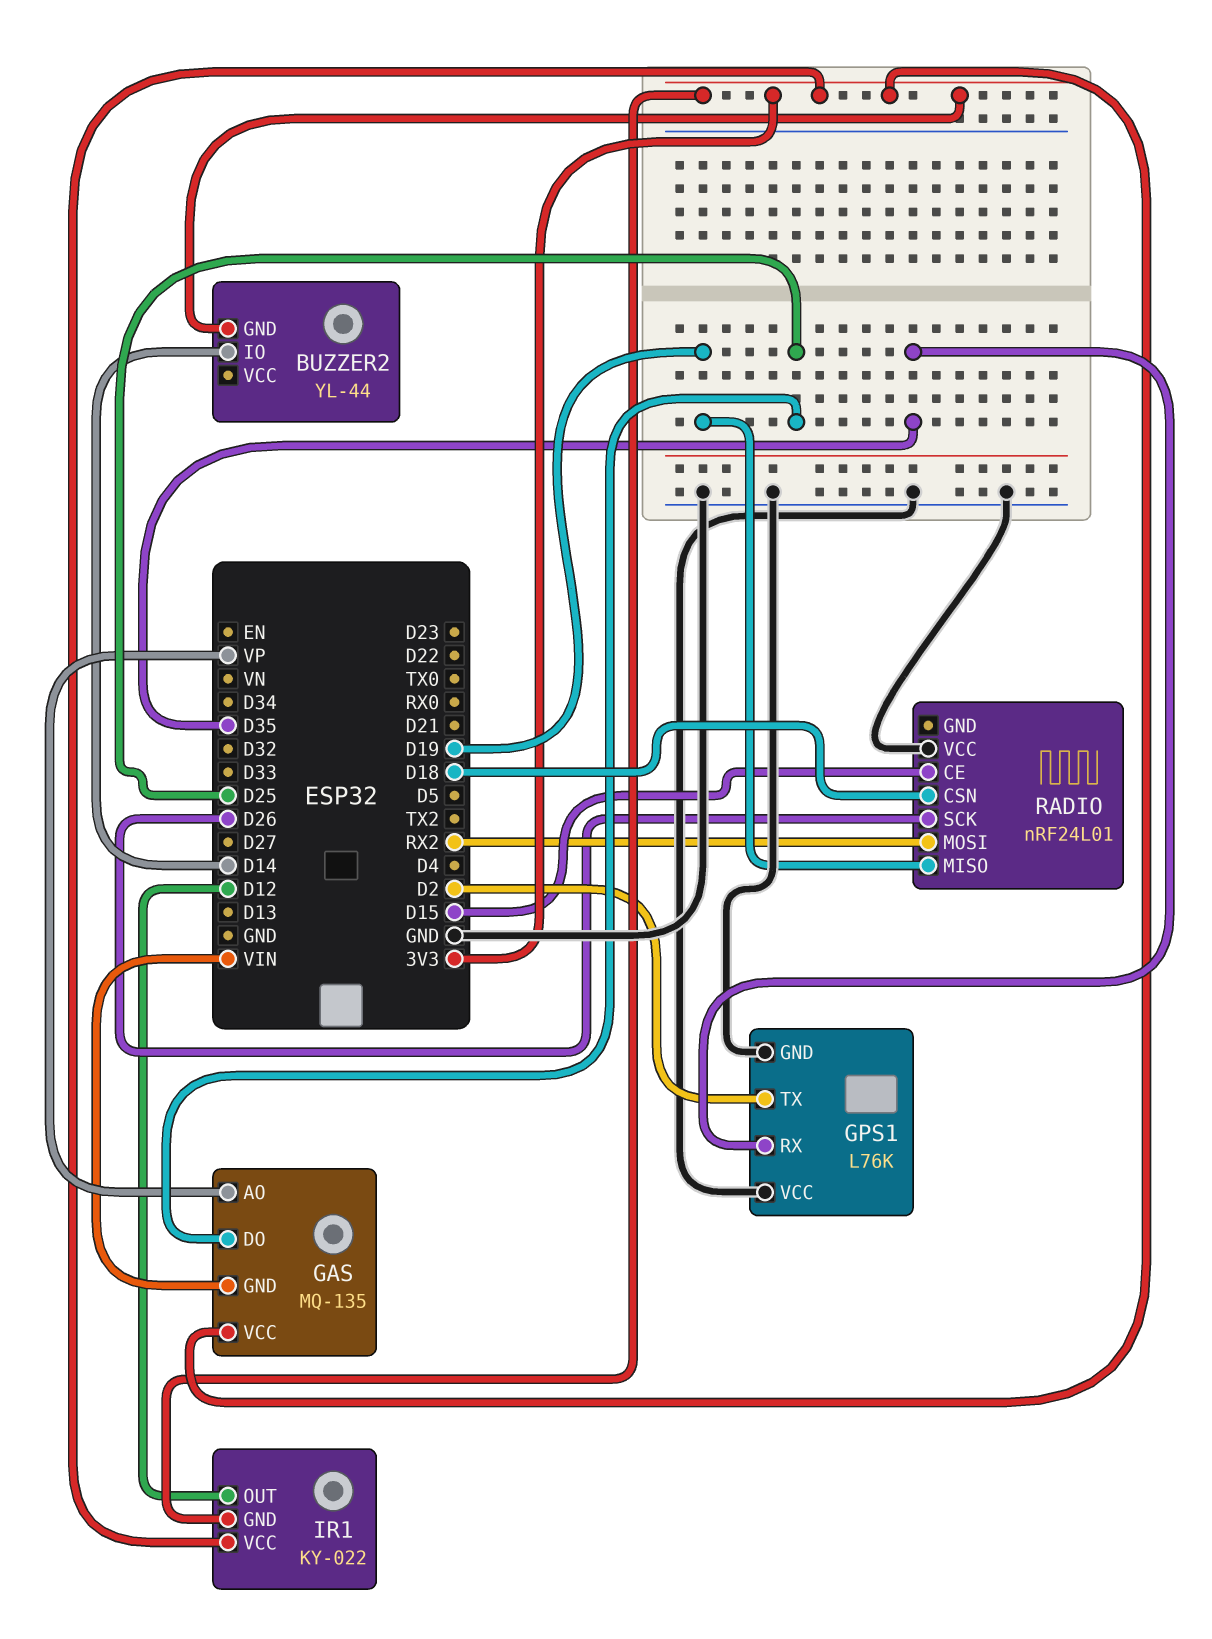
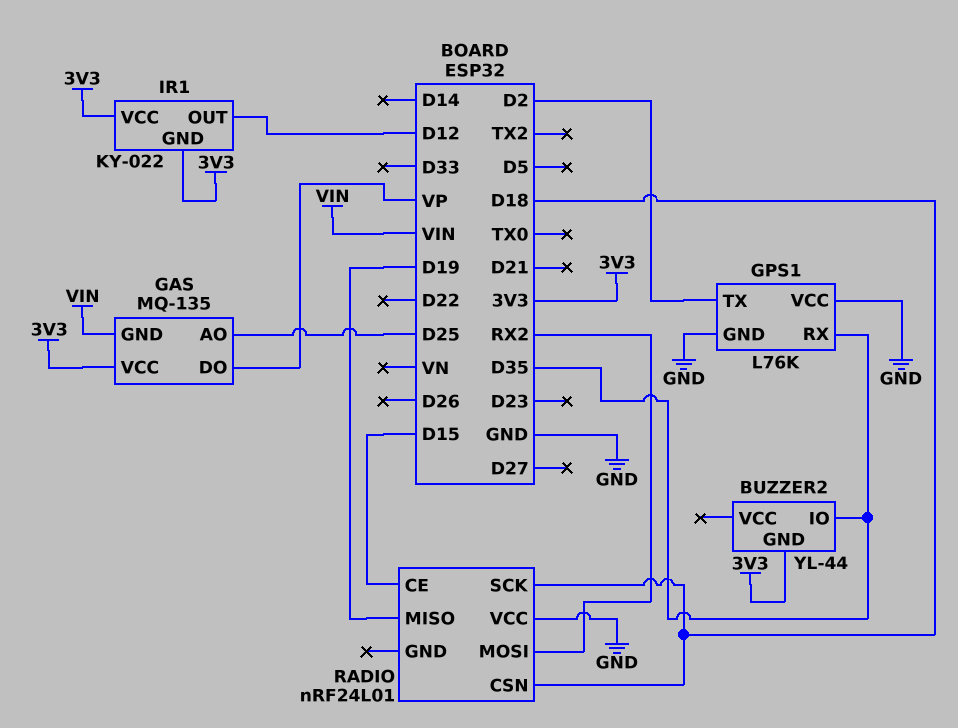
BUZZER2 pin IO: D14 -> D35
GAS pin AO: VP -> D25
GAS pin DO: D25 -> VP
RADIO pin SCK: D26 -> D18

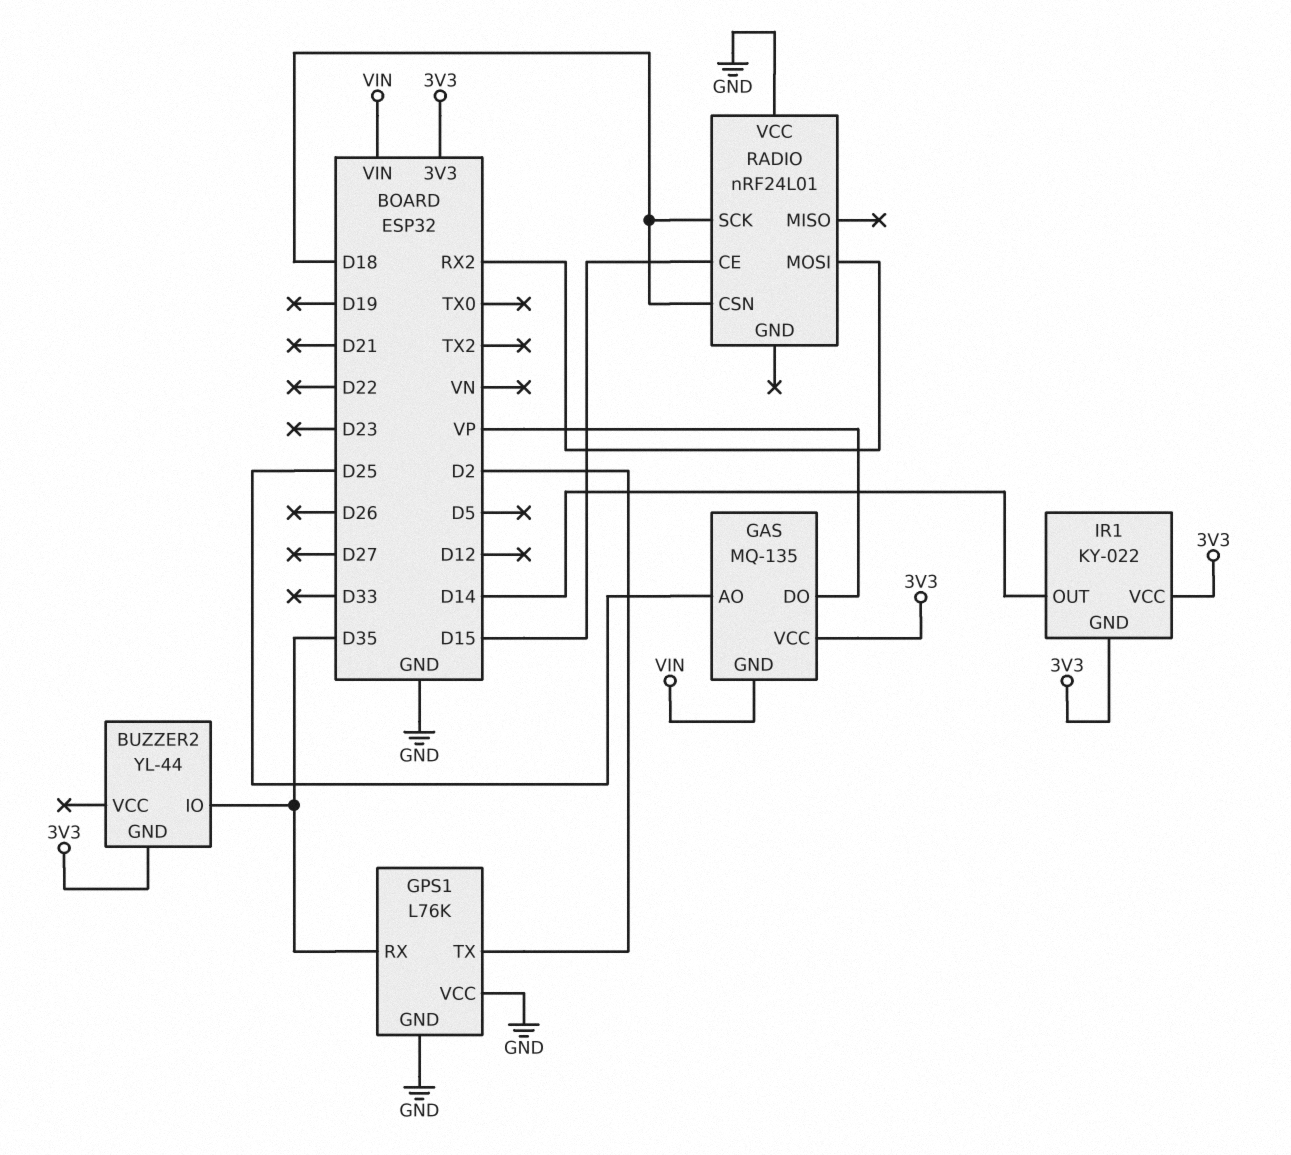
IR1 pin OUT: D12 -> D14
RADIO pin MISO: D19 -> none

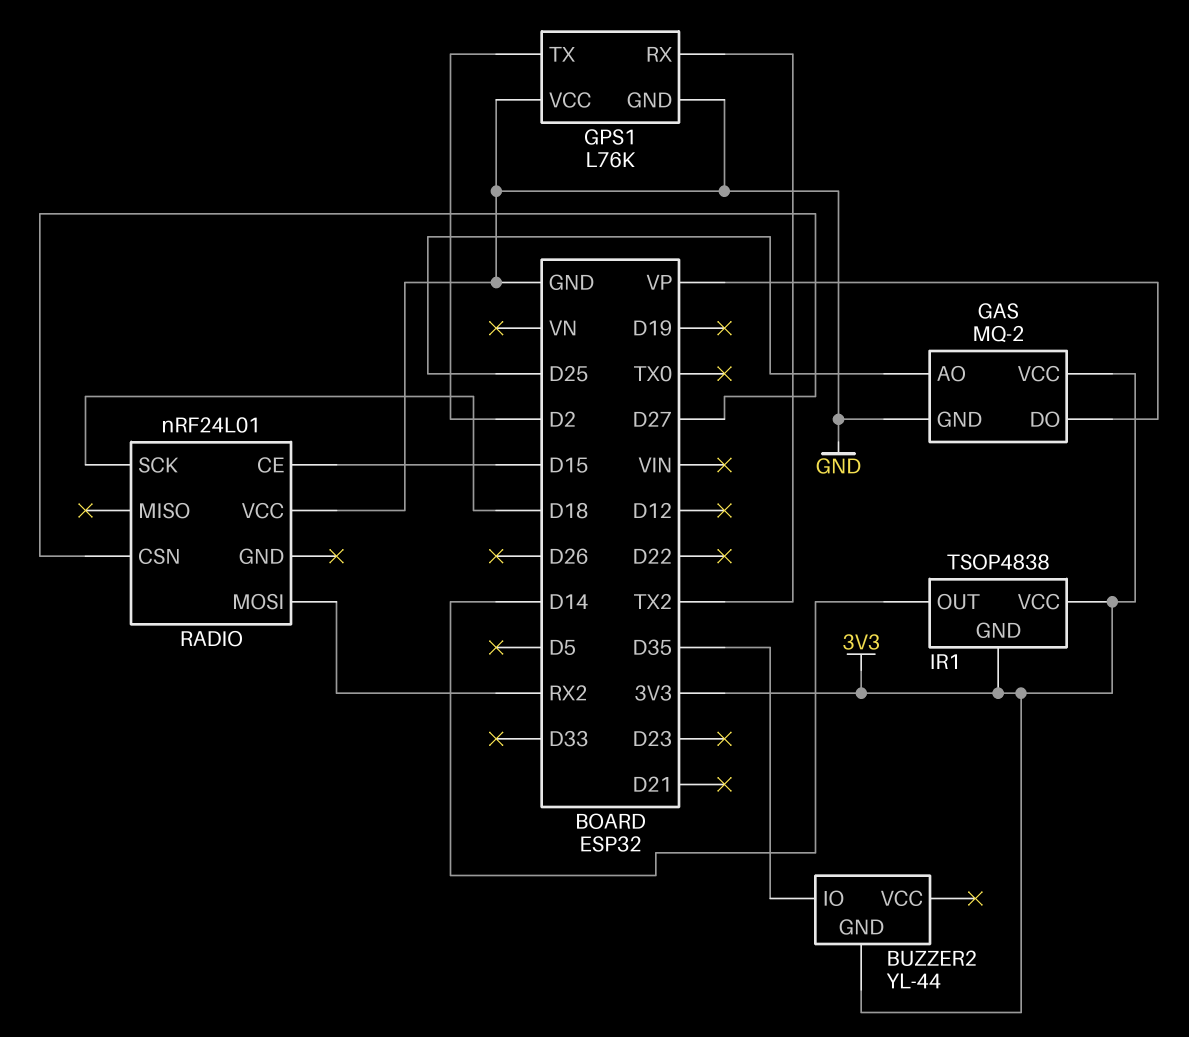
GAS: MQ-135 -> MQ-2
GAS pin GND: VIN -> GND
GPS1 pin RX: D35 -> TX2
IR1: KY-022 -> TSOP4838
RADIO pin CSN: D18 -> D27

